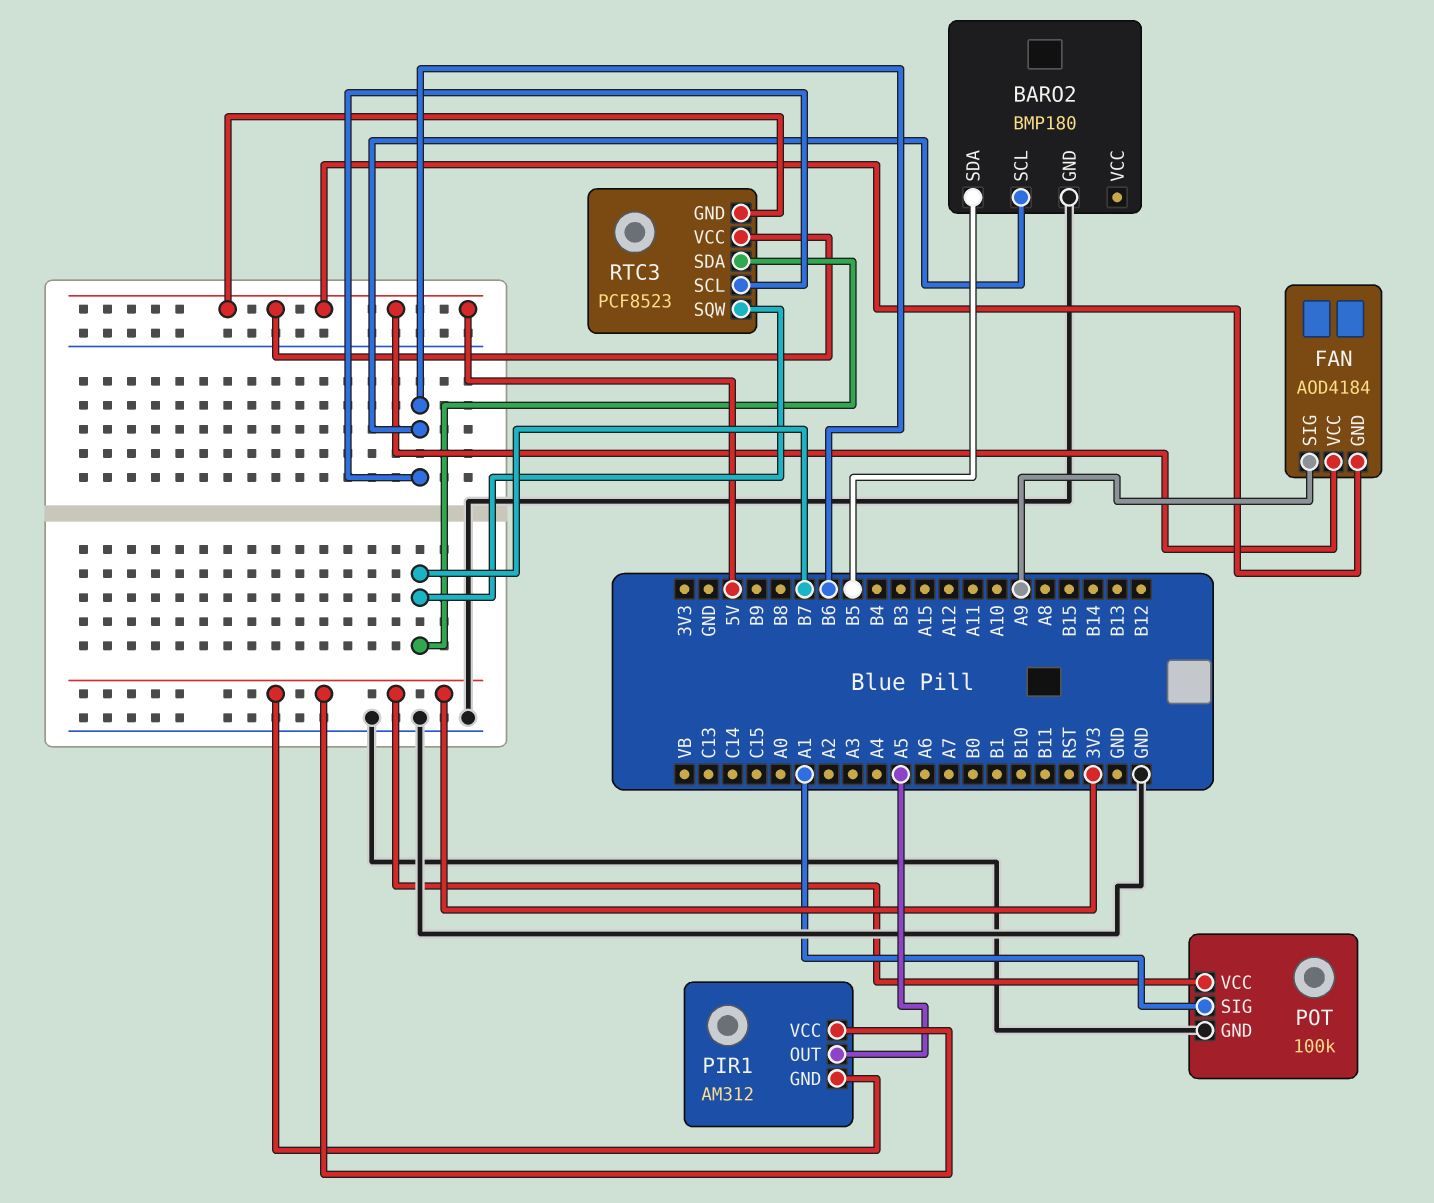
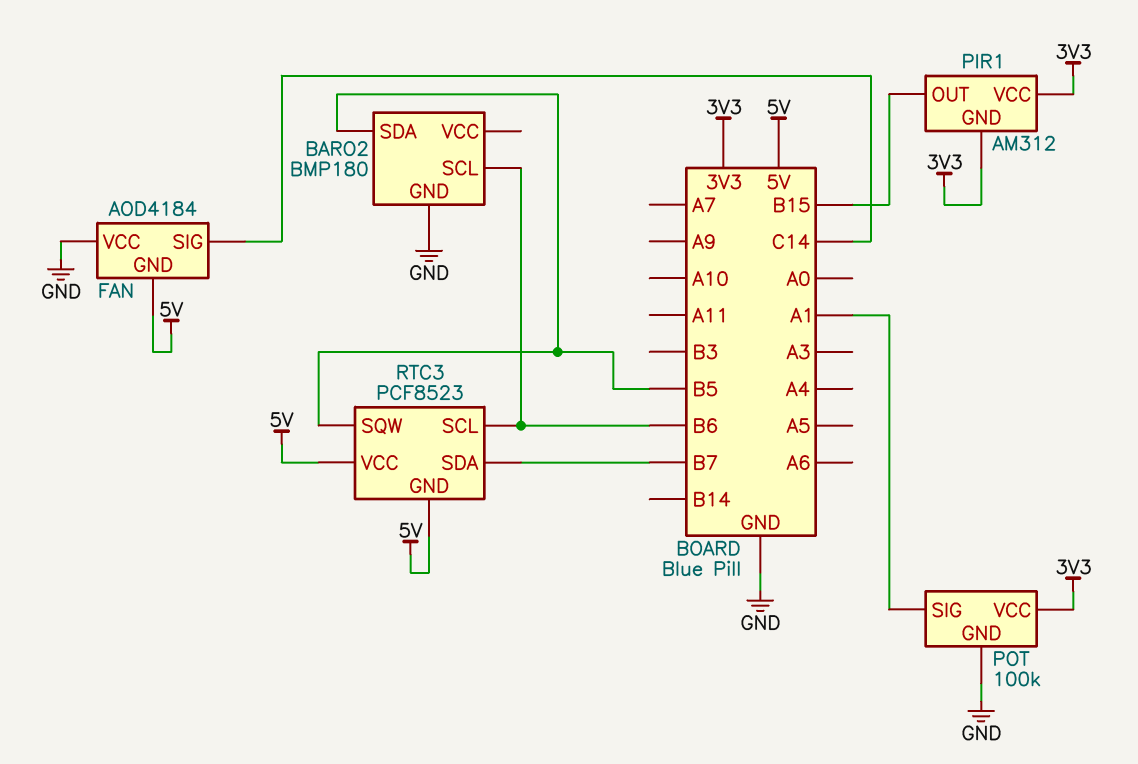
FAN pin SIG: A9 -> C14
FAN pin VCC: 5V -> GND
PIR1 pin OUT: A5 -> B15
RTC3 pin SQW: B7 -> B5

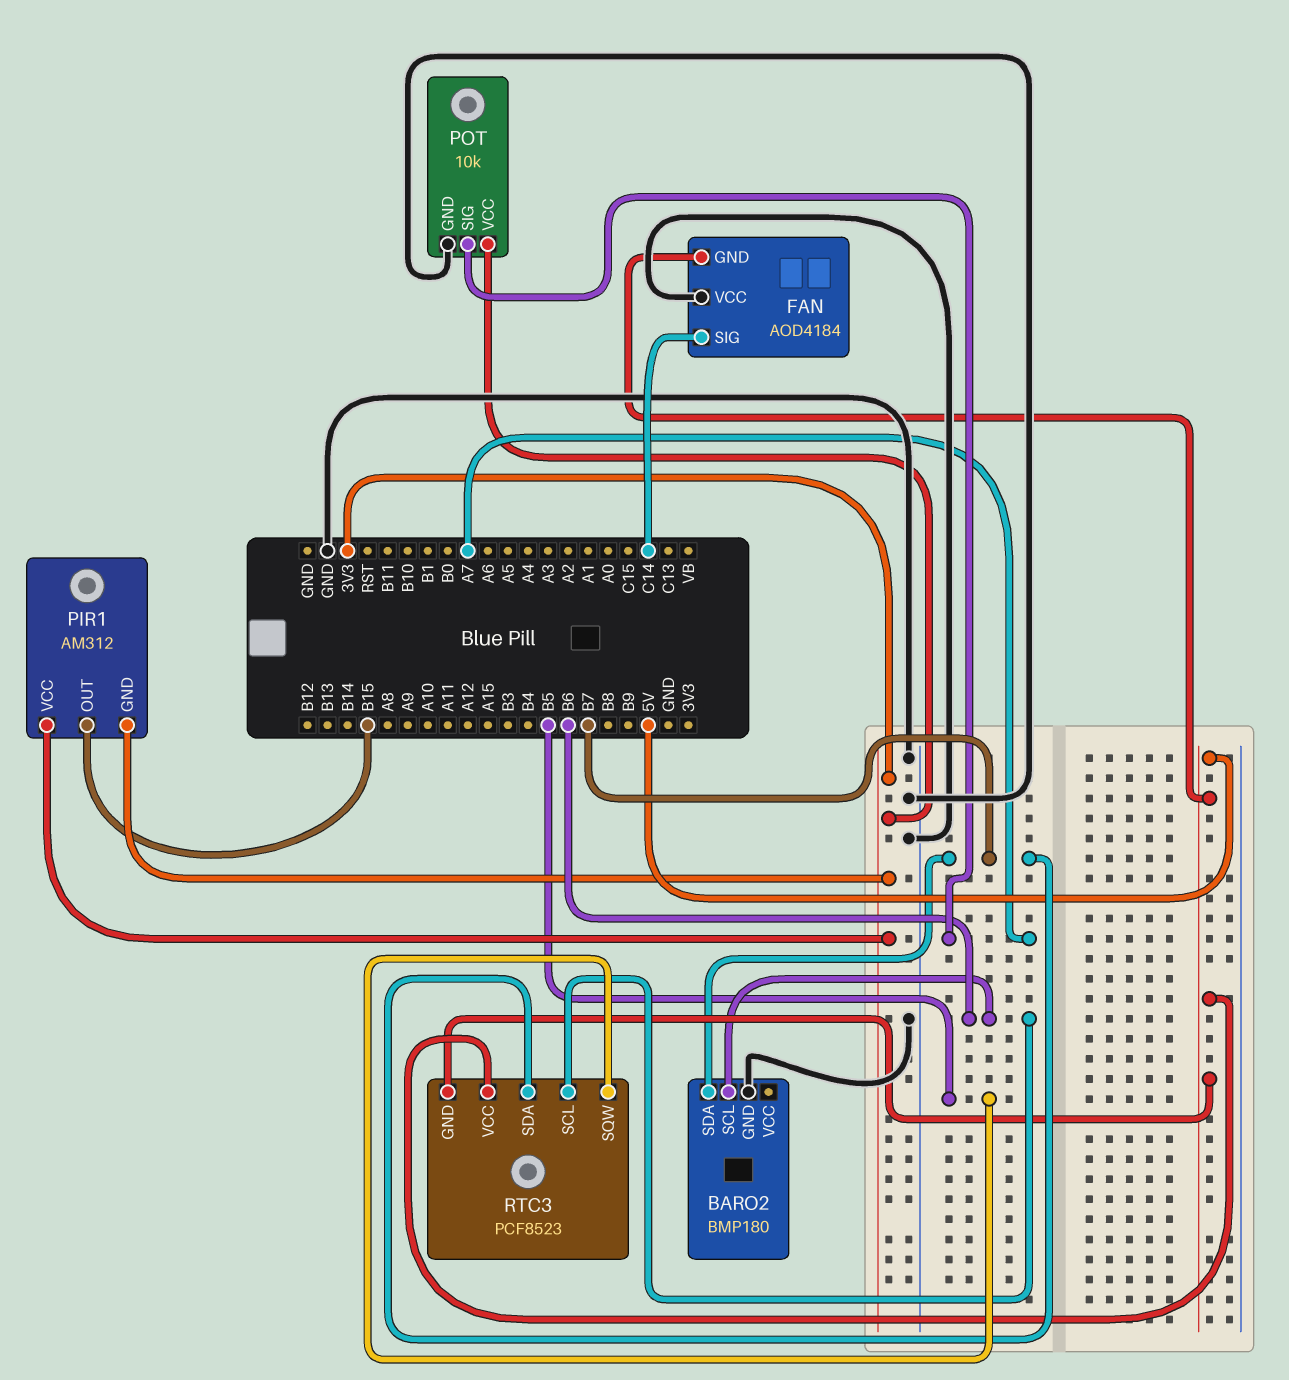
BARO2 pin SDA: B5 -> B7
POT: 100k -> 10k
POT pin SIG: A1 -> A7

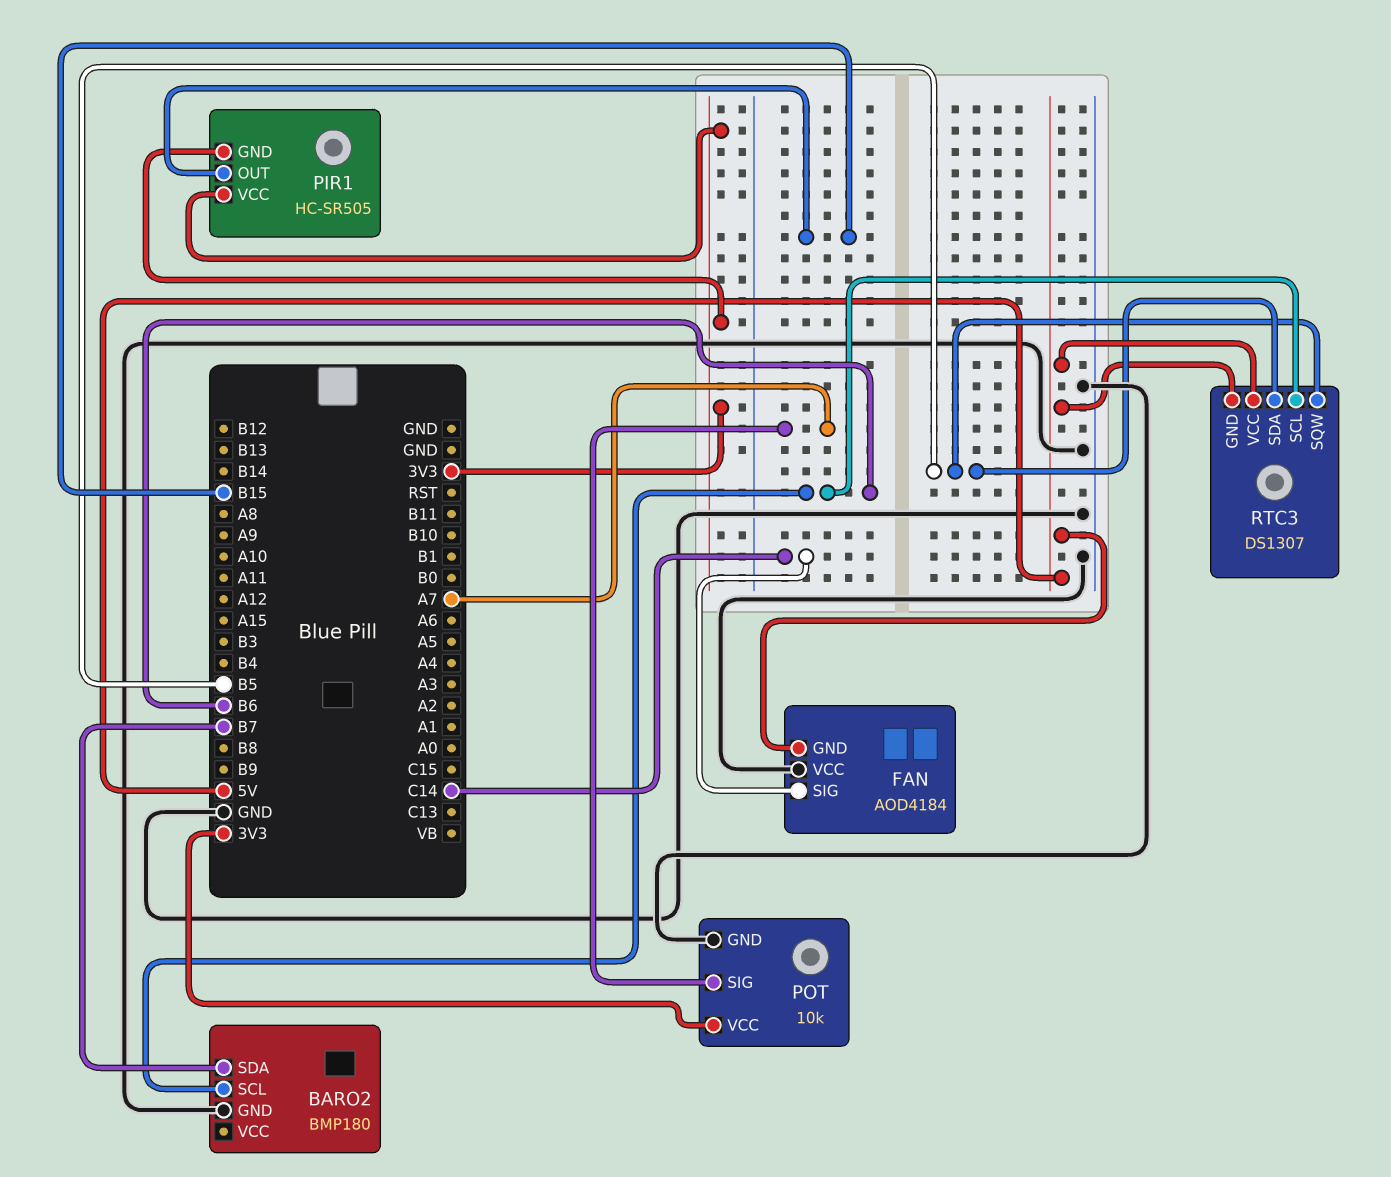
PIR1: AM312 -> HC-SR505
RTC3: PCF8523 -> DS1307
RTC3 pin SDA: B7 -> B5

